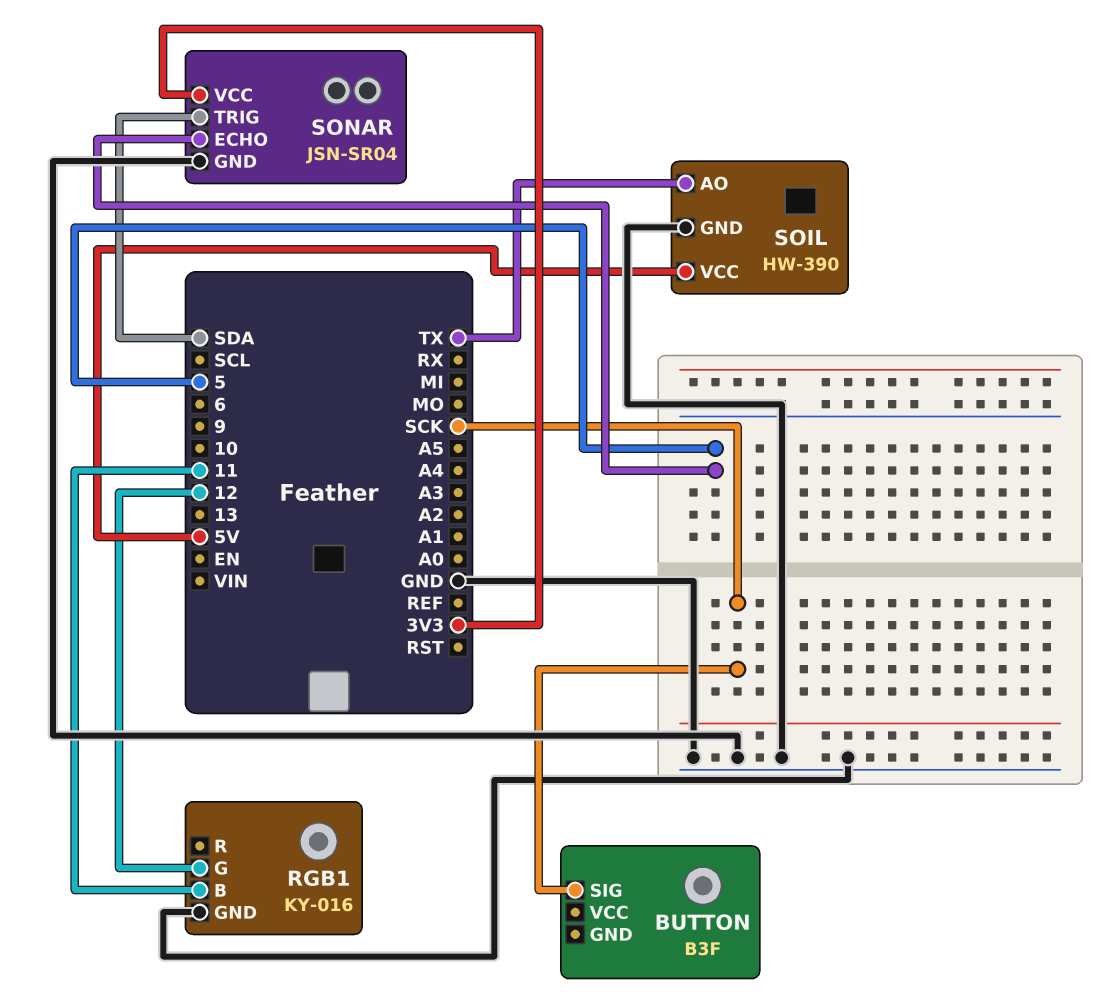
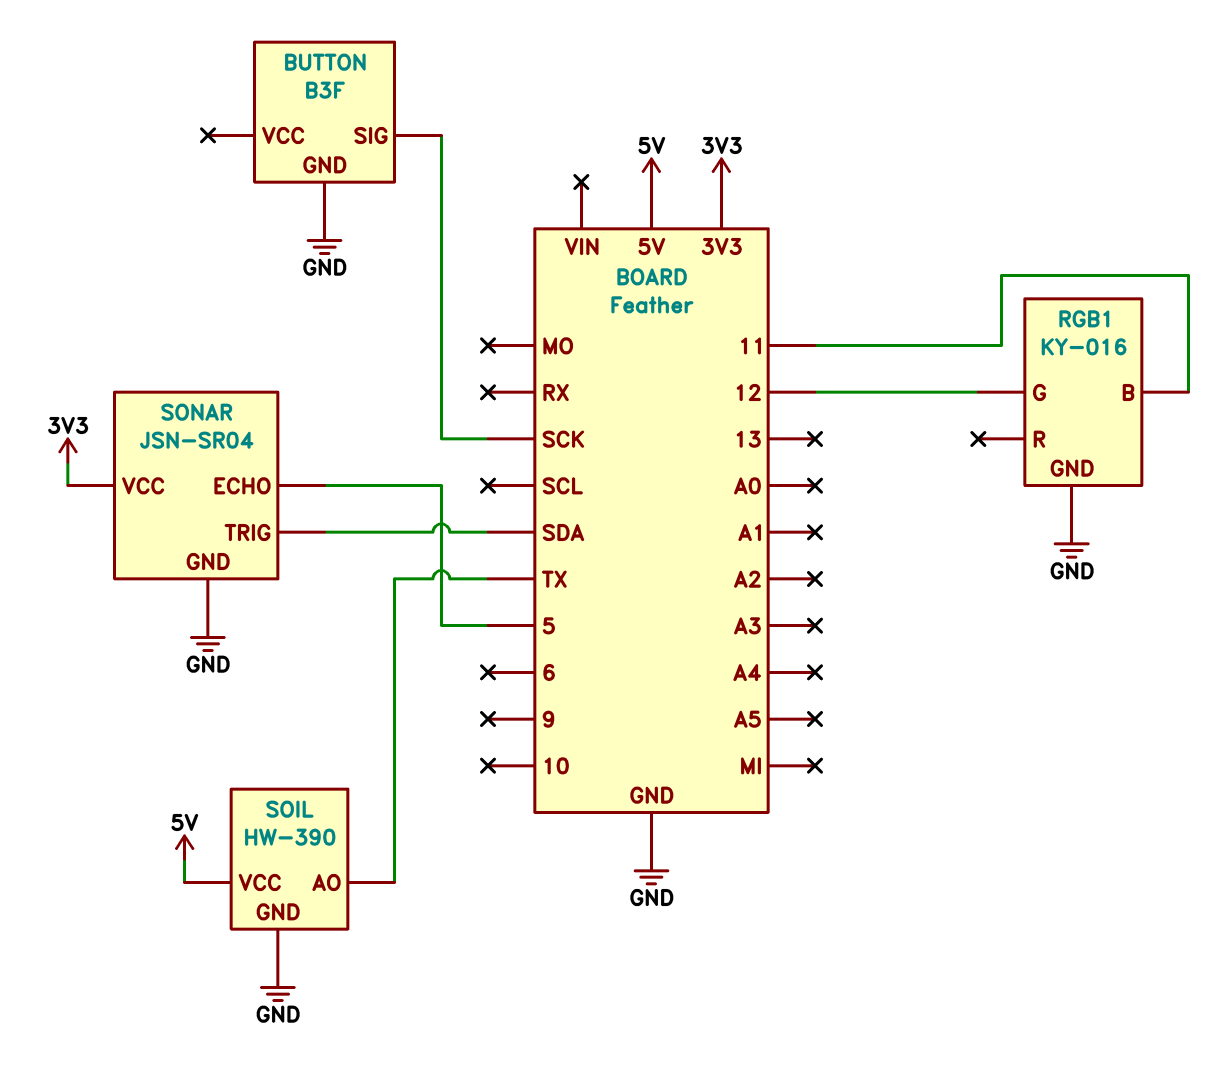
BUTTON pin GND: none -> GND

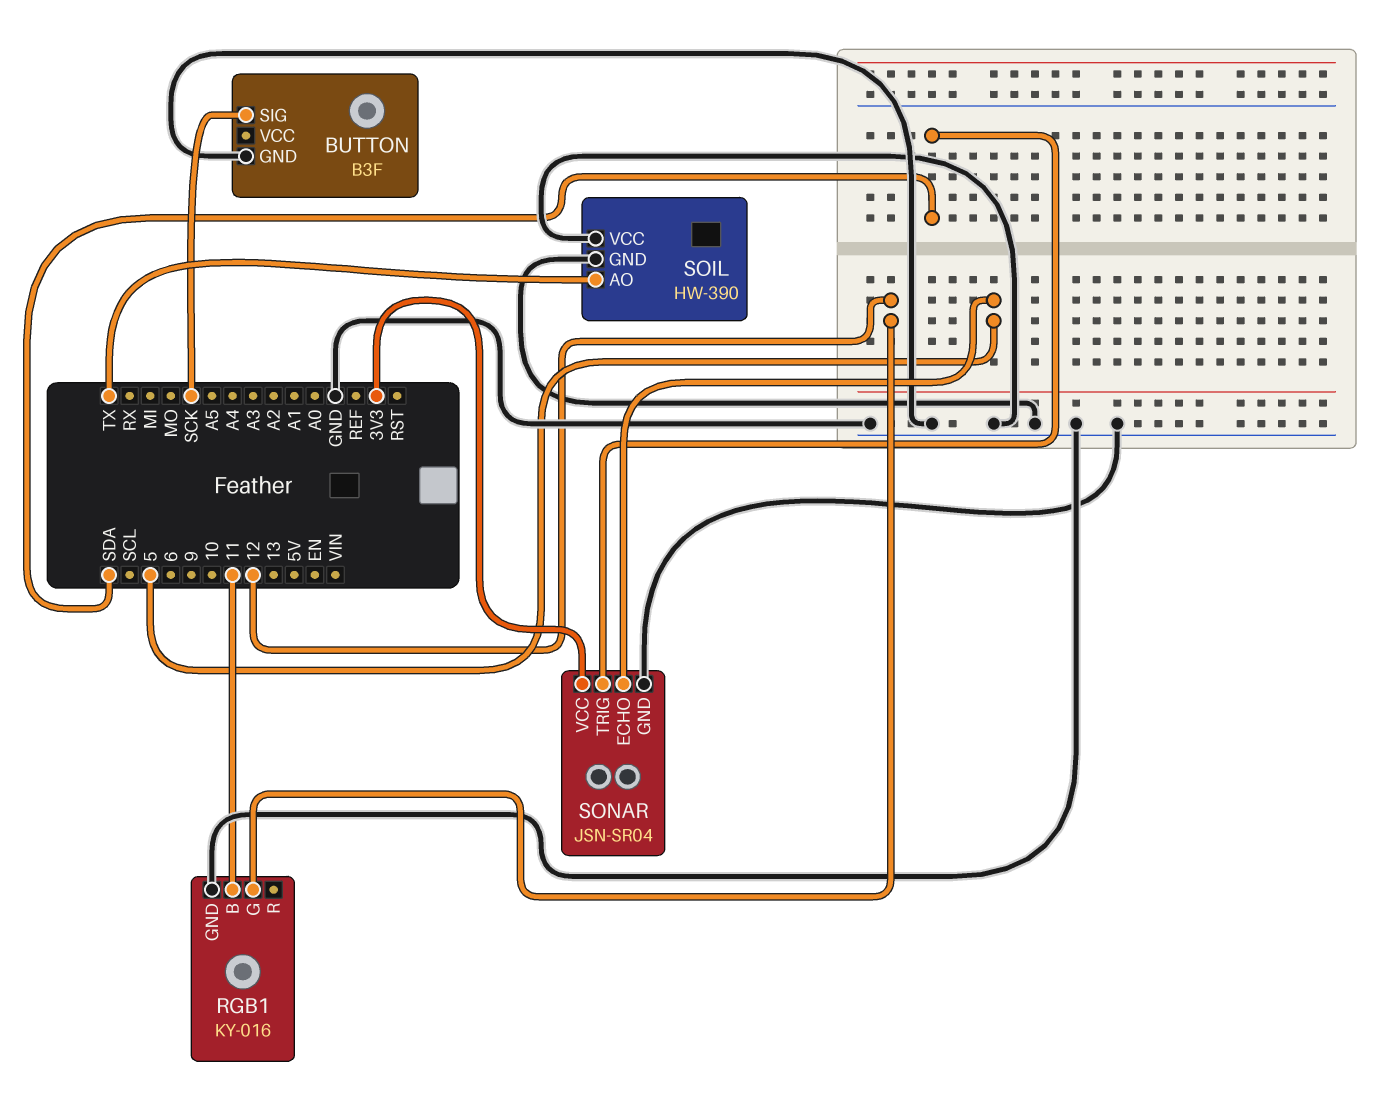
SOIL pin VCC: 5V -> GND

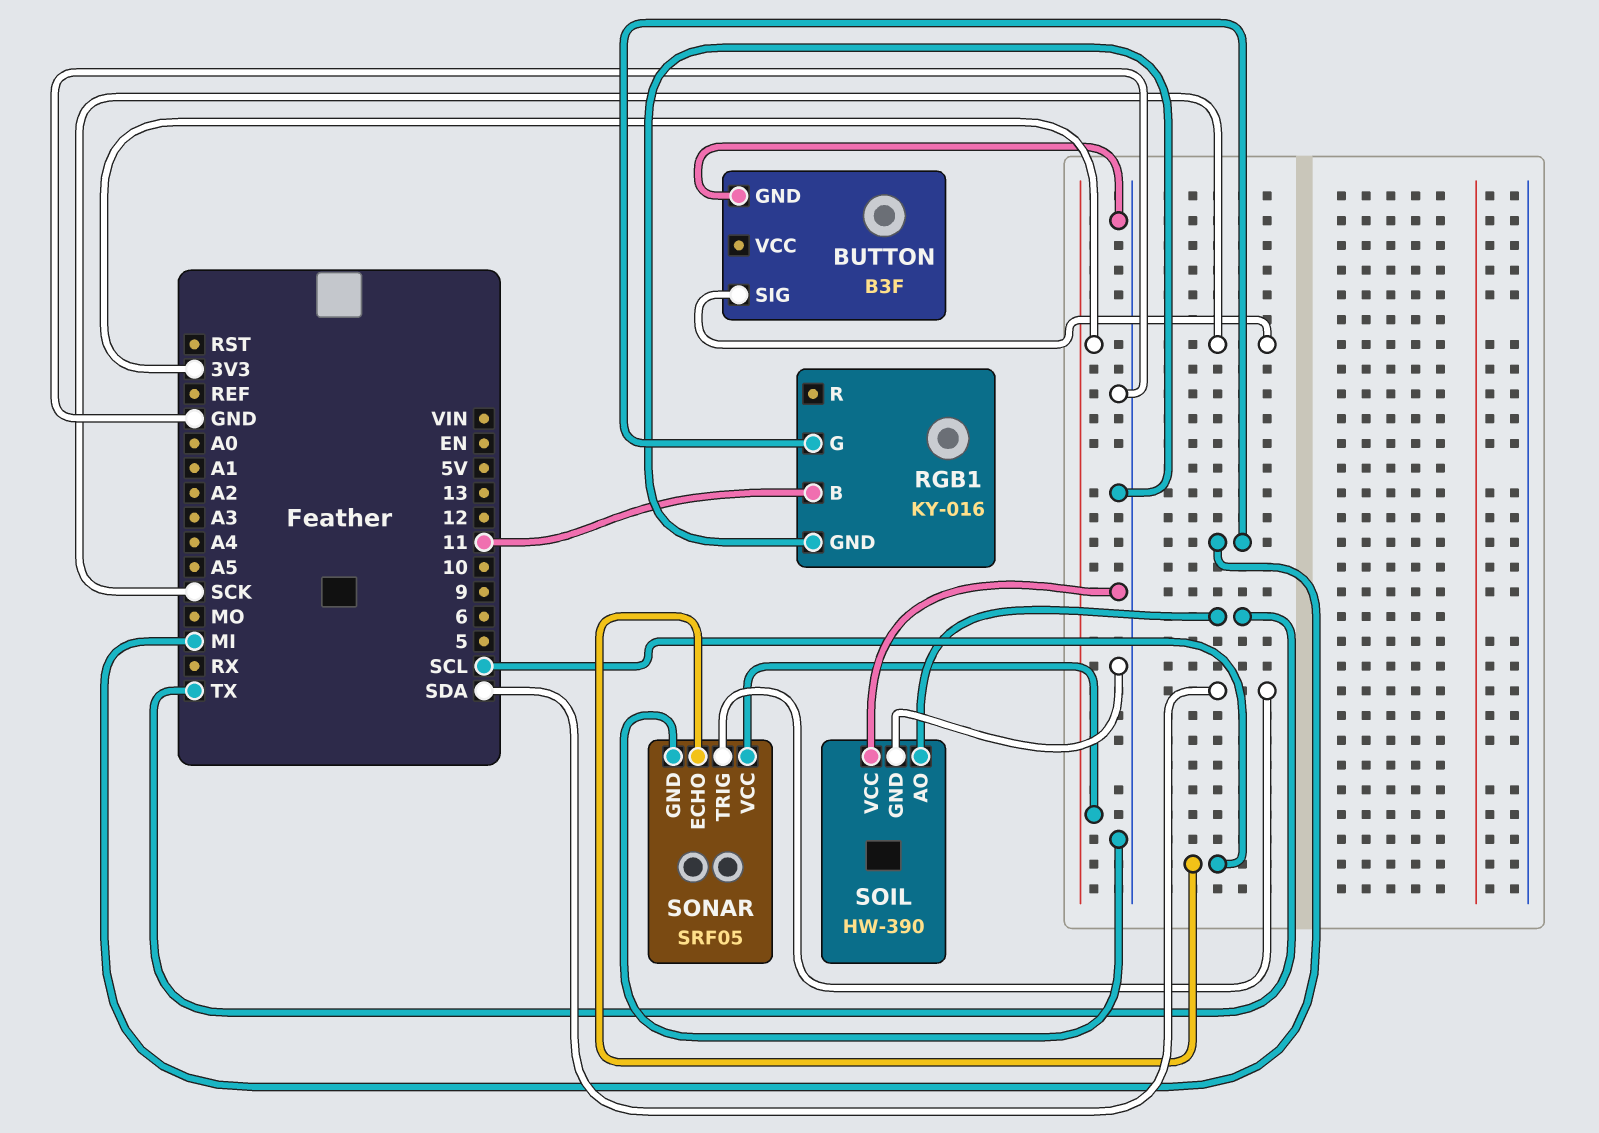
RGB1 pin G: 12 -> MI
SONAR: JSN-SR04 -> SRF05
SONAR pin ECHO: 5 -> SCL

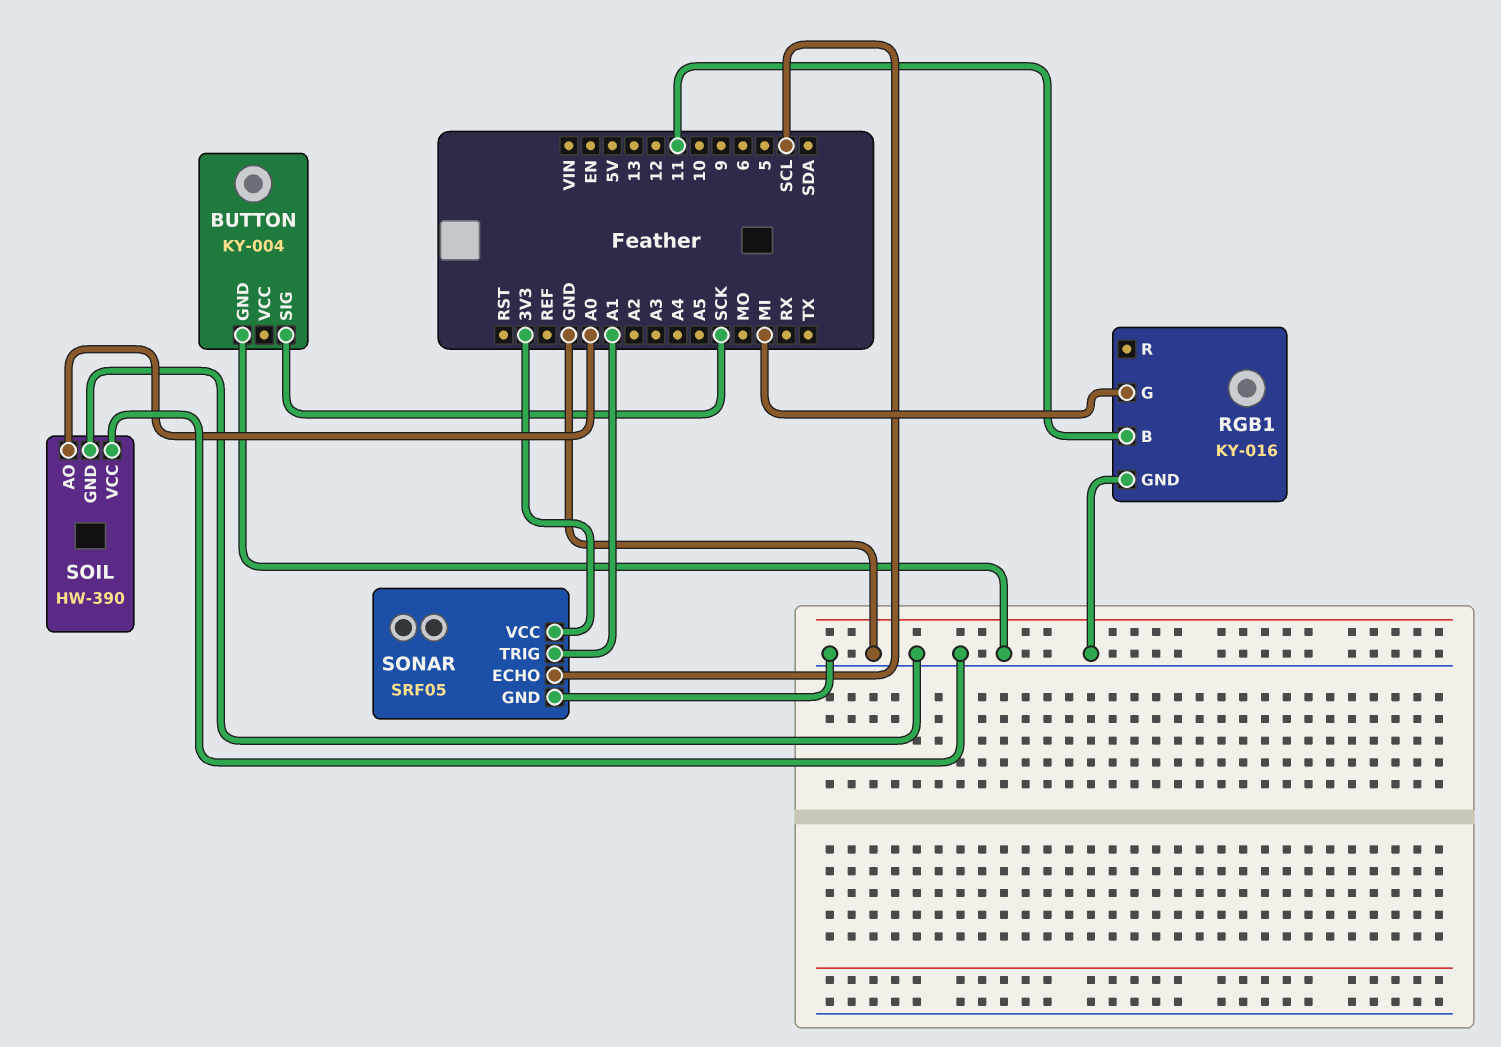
BUTTON: B3F -> KY-004
SOIL pin AO: TX -> A0
SONAR pin TRIG: SDA -> A1

